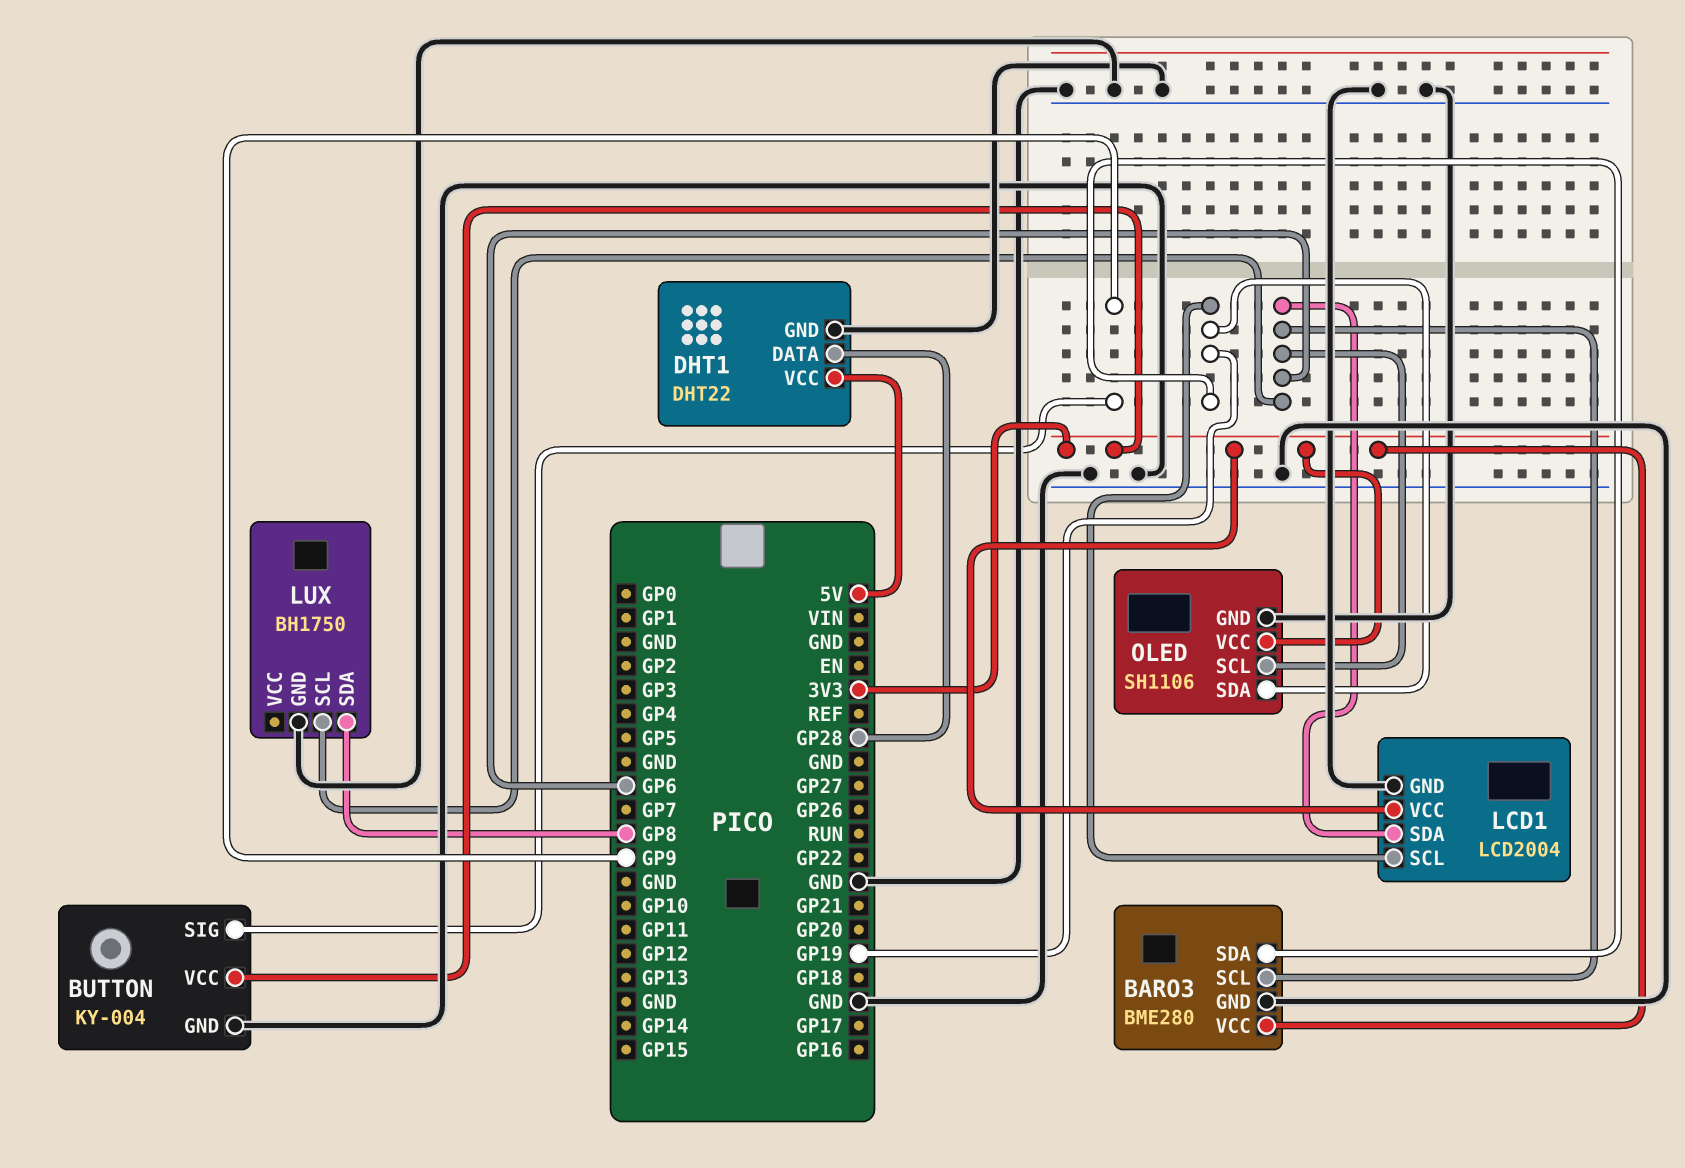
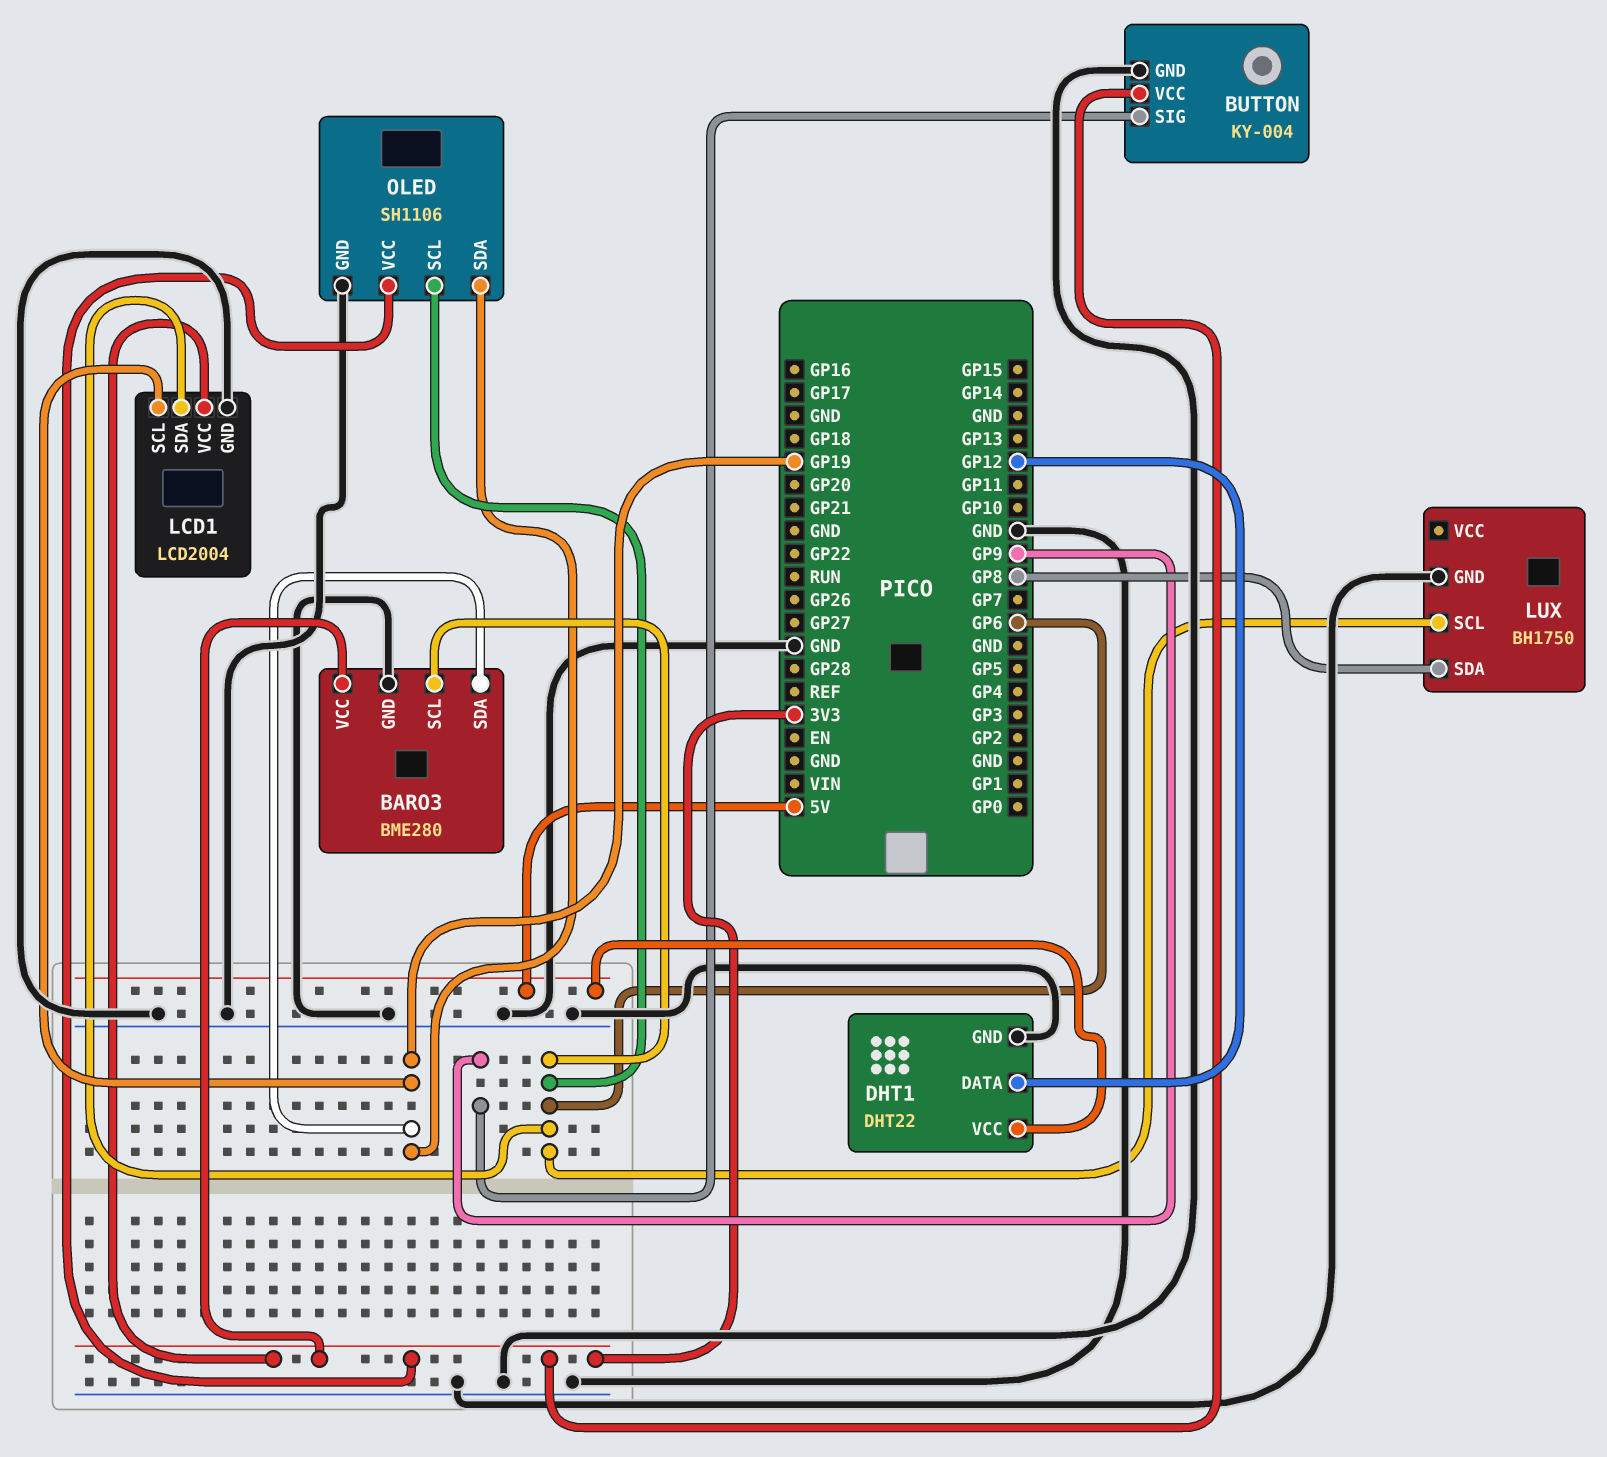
DHT1 pin DATA: GP28 -> GP12

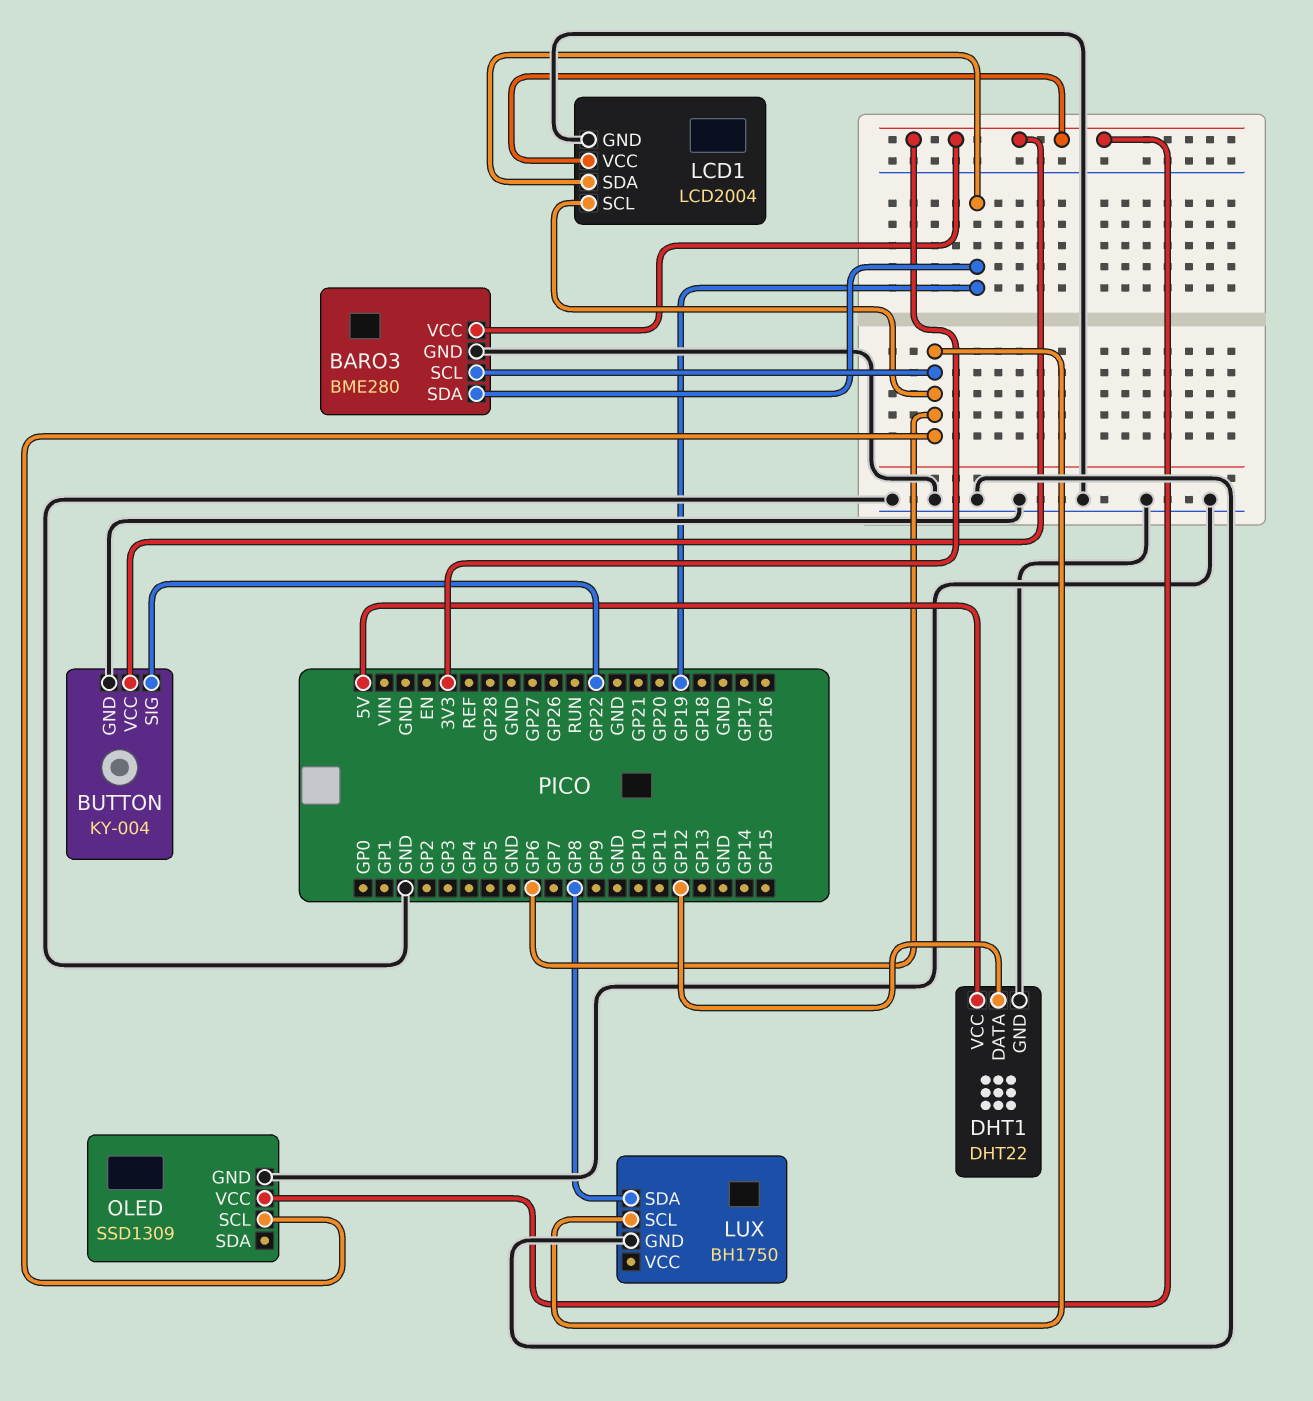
BUTTON pin SIG: GP9 -> GP22
LCD1 pin SCL: GP19 -> GP6
LCD1 pin SDA: GP6 -> GP19
OLED: SH1106 -> SSD1309
OLED pin SDA: GP19 -> none

